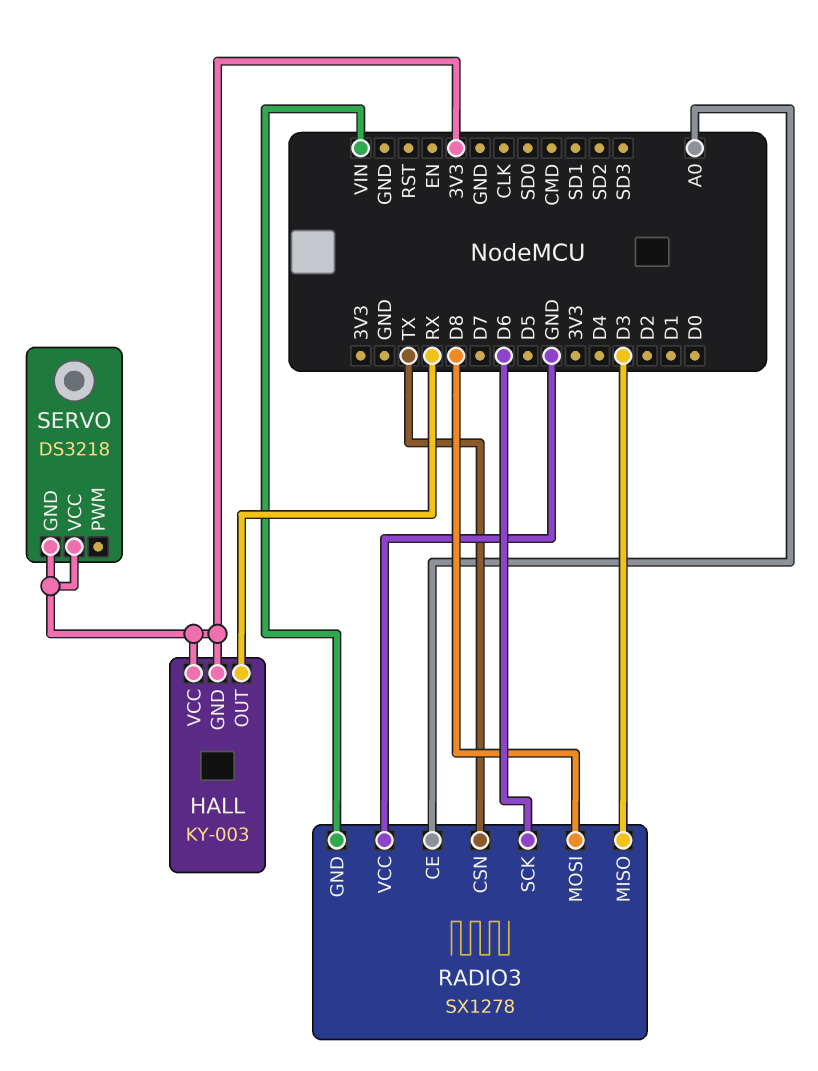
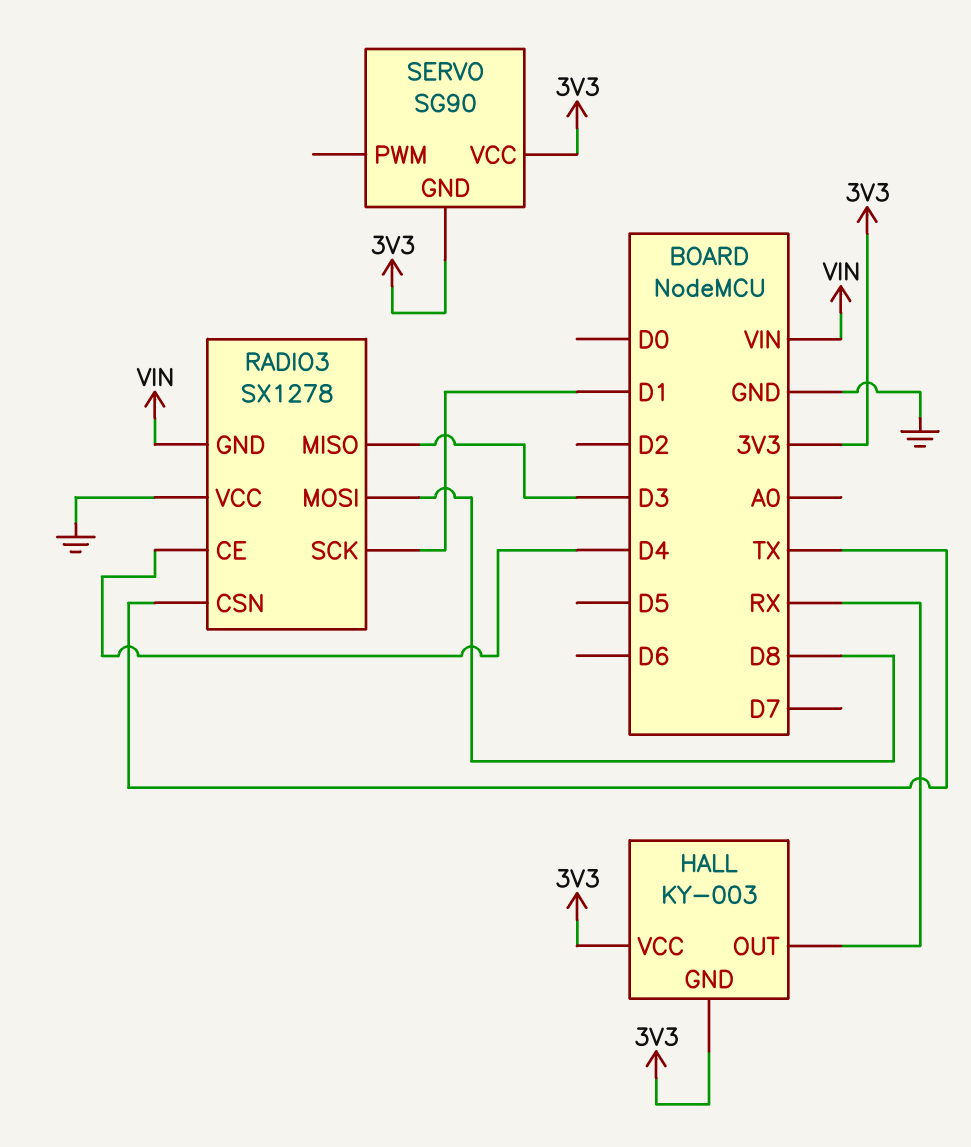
RADIO3 pin CE: A0 -> D4
RADIO3 pin SCK: D6 -> D1
SERVO: DS3218 -> SG90

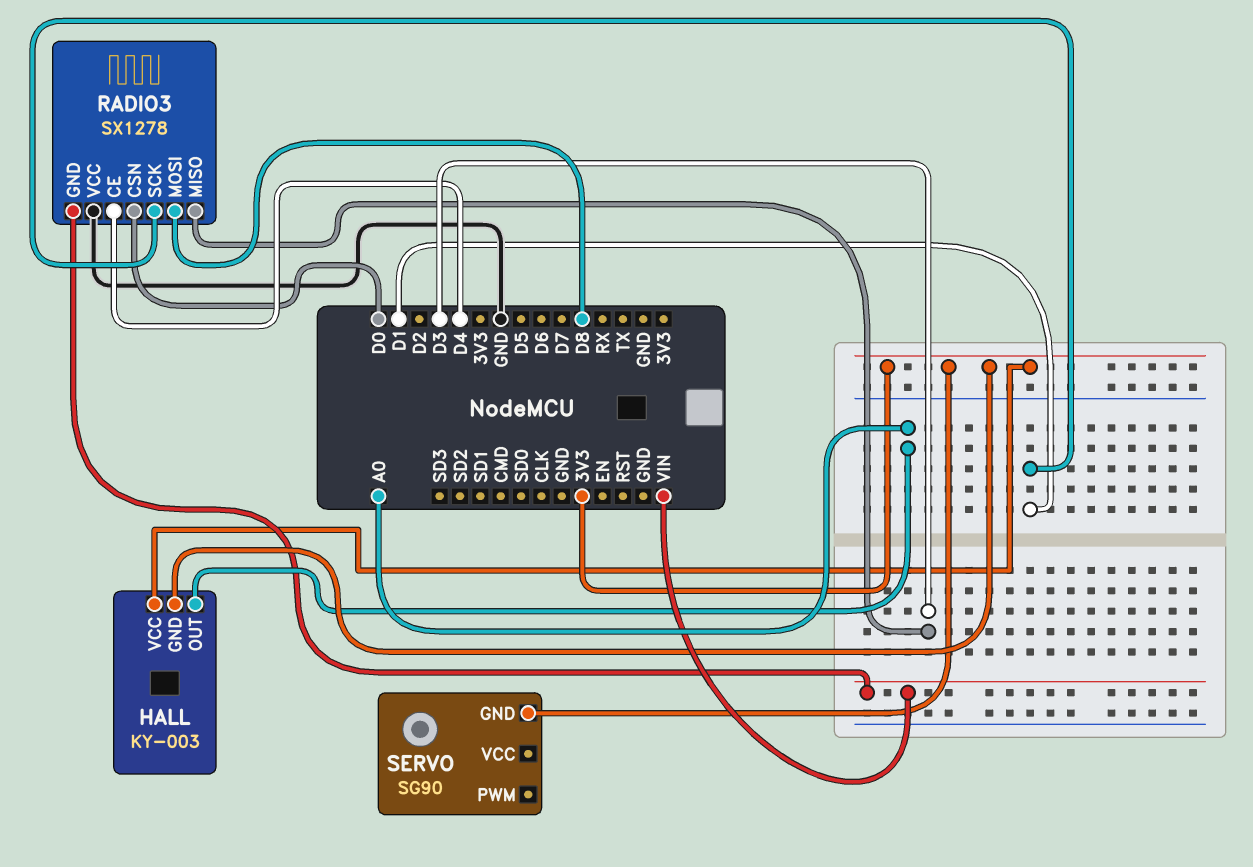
HALL pin OUT: RX -> A0
RADIO3 pin CSN: TX -> D0
SERVO pin VCC: 3V3 -> none

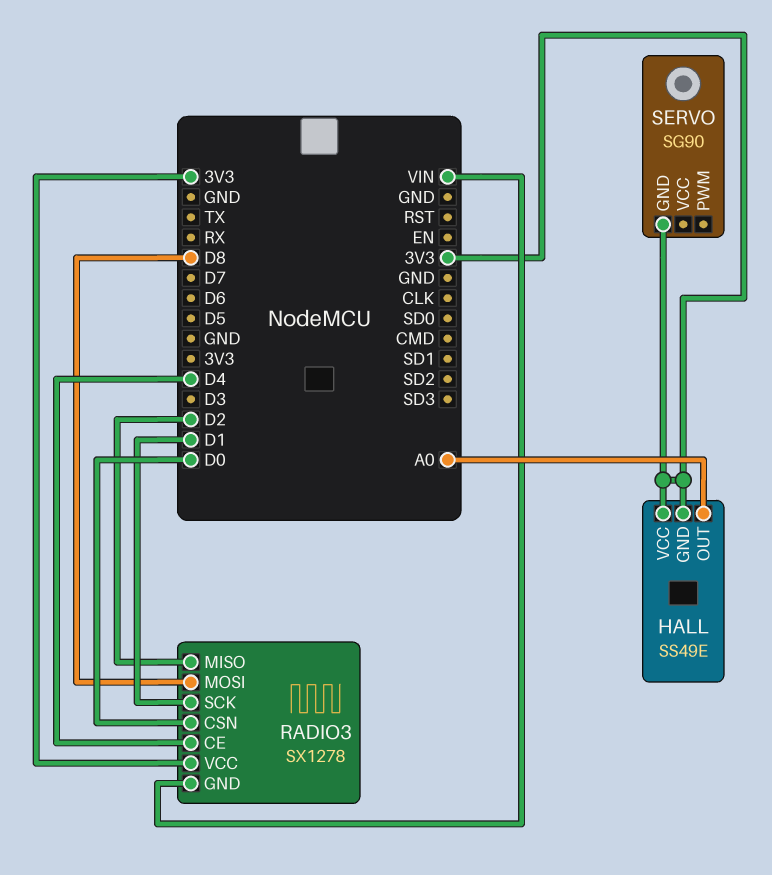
HALL: KY-003 -> SS49E
RADIO3 pin MISO: D3 -> D2
RADIO3 pin VCC: GND -> 3V3

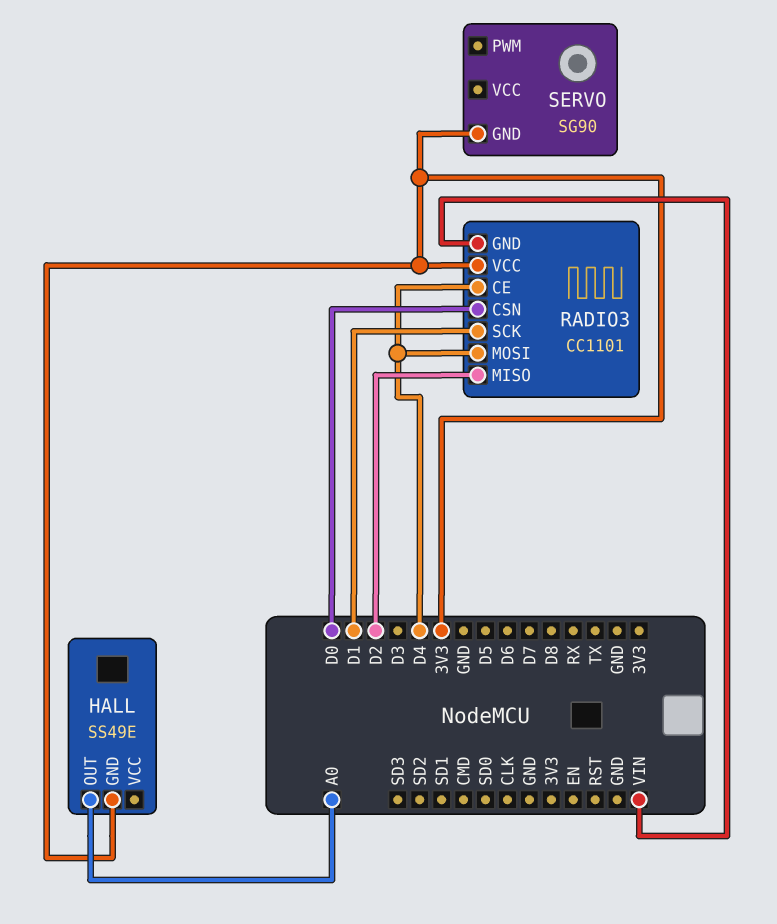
HALL pin VCC: 3V3 -> none
RADIO3: SX1278 -> CC1101
RADIO3 pin MOSI: D8 -> D4

